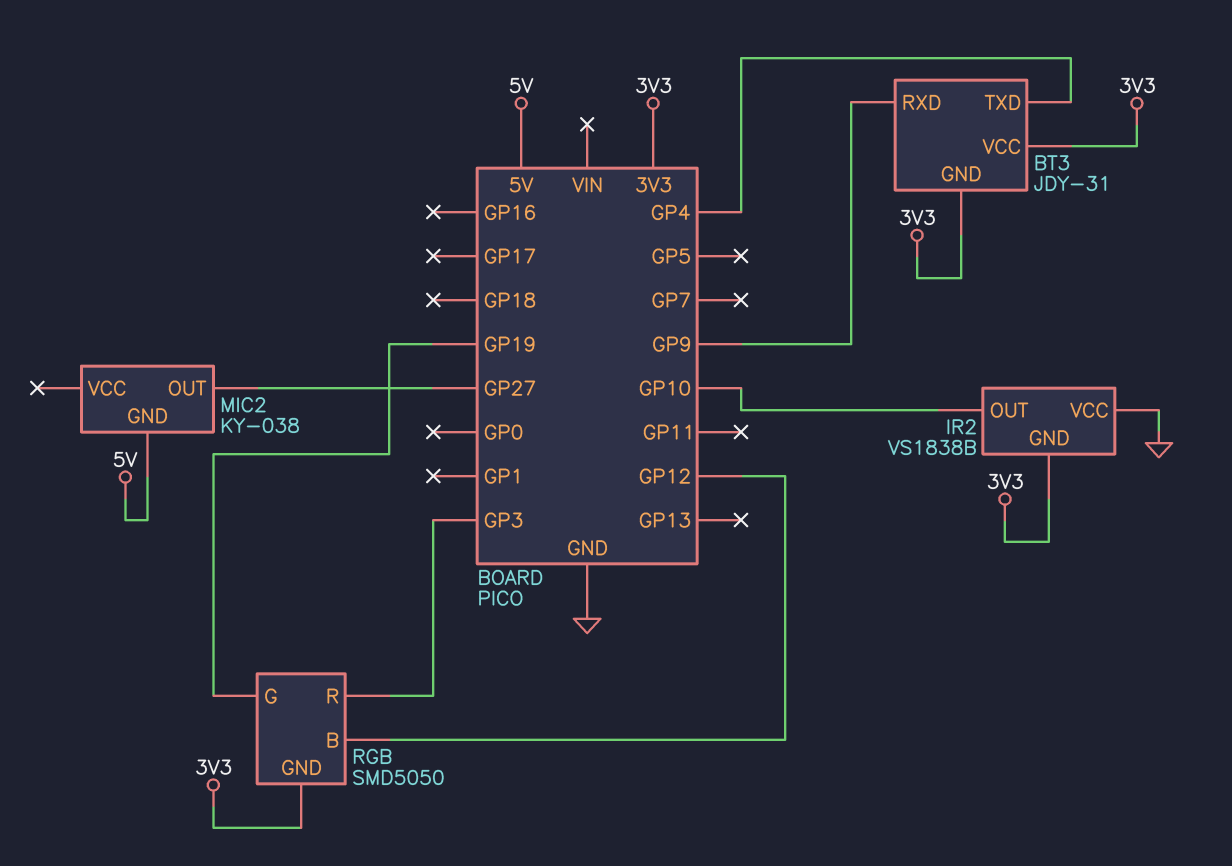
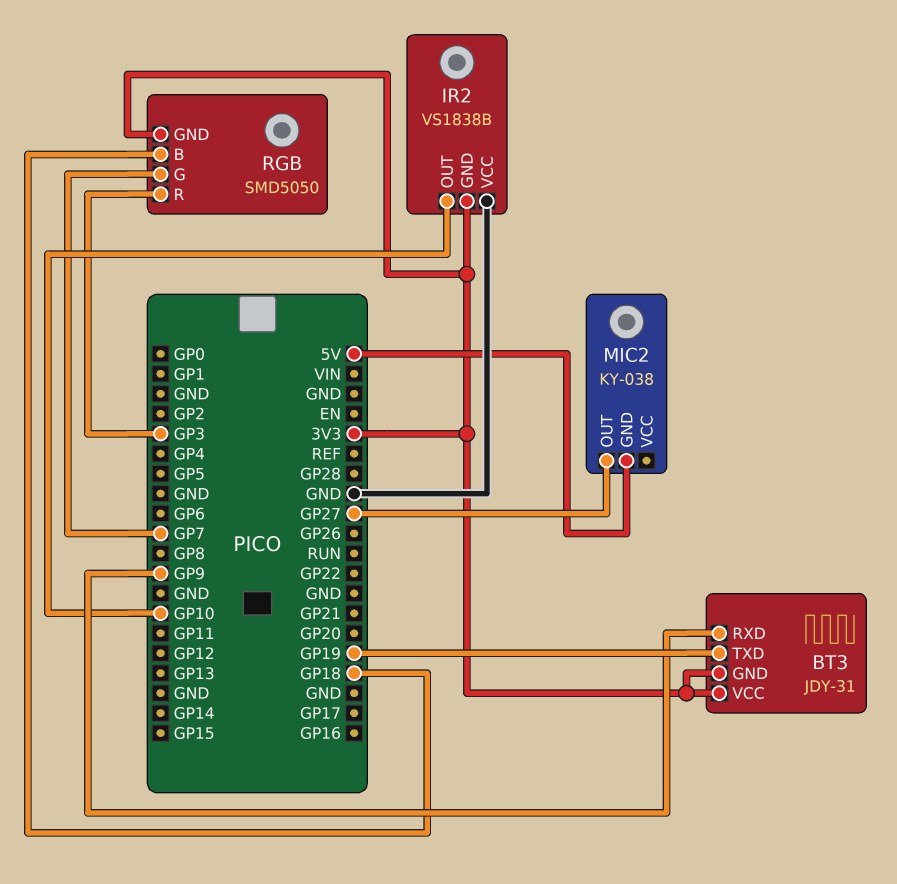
BT3 pin TXD: GP4 -> GP19
RGB pin B: GP12 -> GP18
RGB pin G: GP19 -> GP7

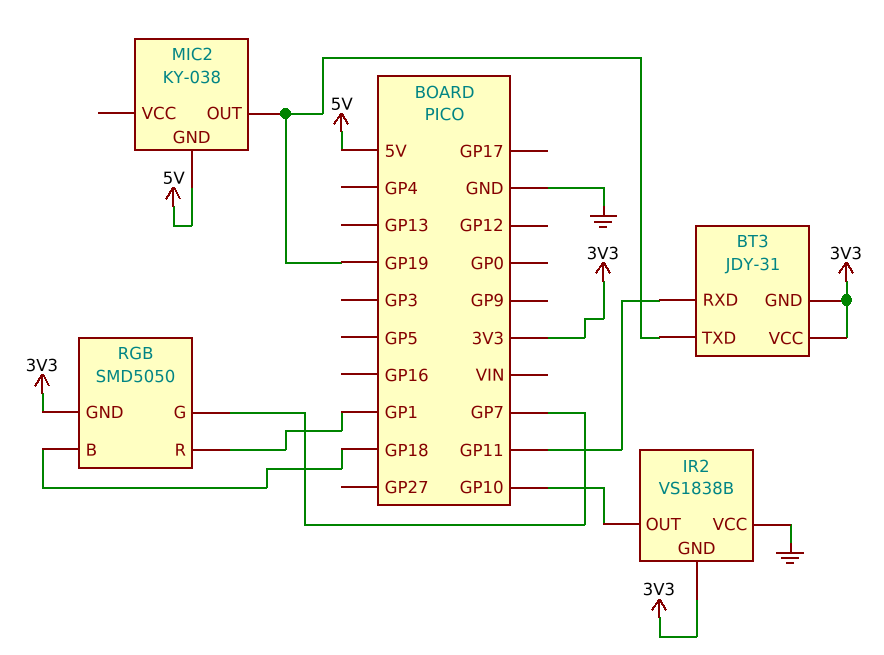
BT3 pin RXD: GP9 -> GP11
MIC2 pin OUT: GP27 -> GP19
RGB pin R: GP3 -> GP1

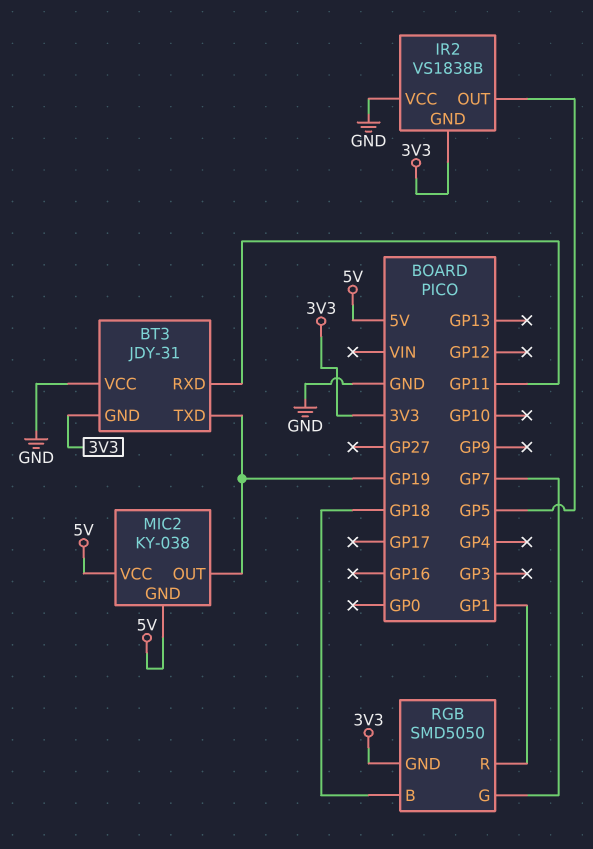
BT3 pin VCC: 3V3 -> GND
IR2 pin OUT: GP10 -> GP5
MIC2 pin VCC: none -> 5V

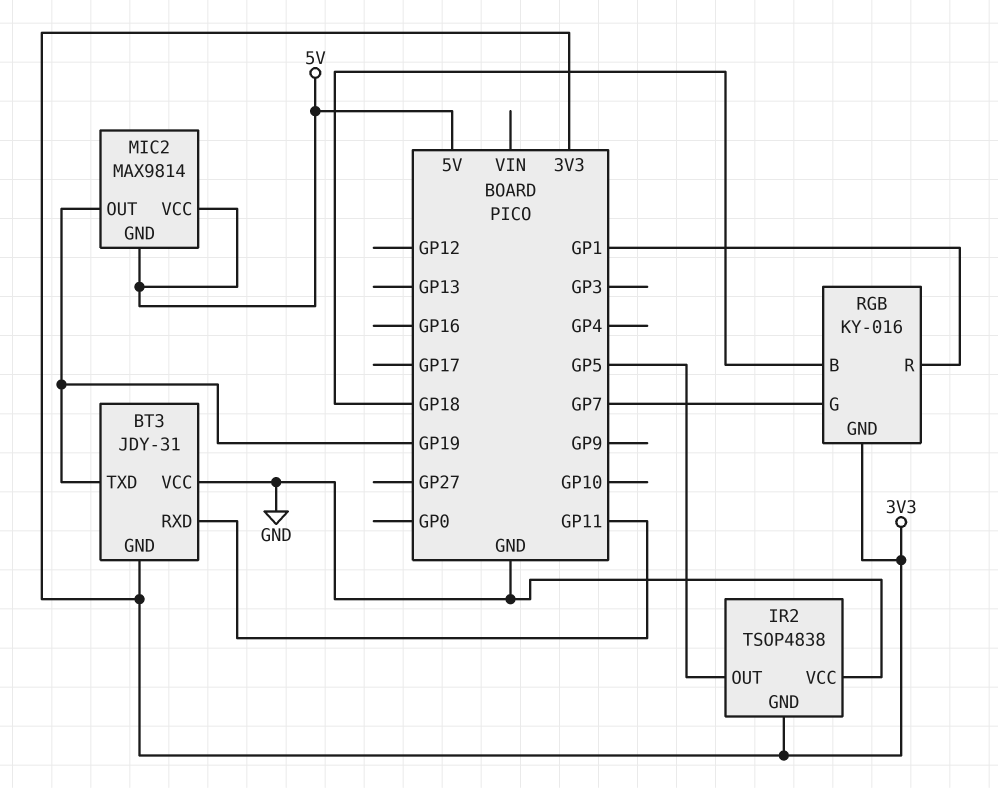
IR2: VS1838B -> TSOP4838
MIC2: KY-038 -> MAX9814
RGB: SMD5050 -> KY-016

